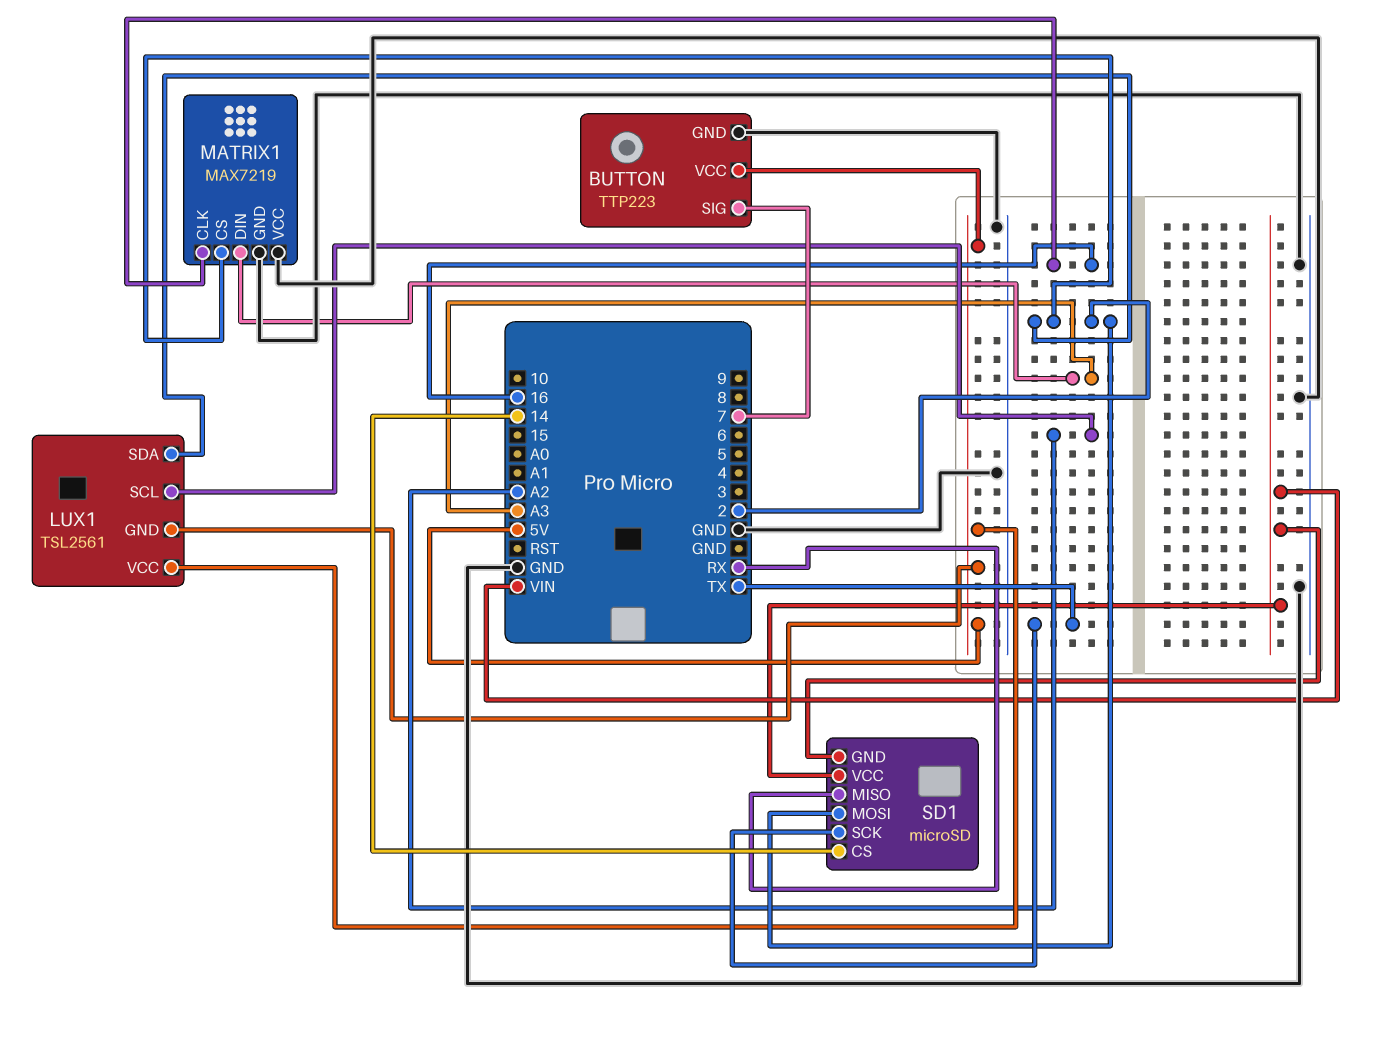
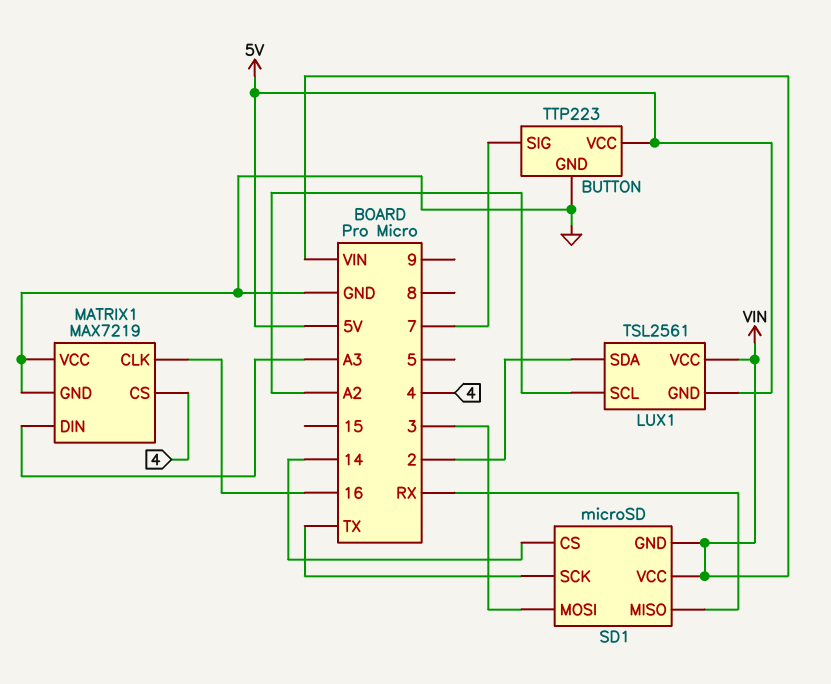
LUX1 pin VCC: 5V -> VIN
MATRIX1 pin CS: 2 -> 4
SD1 pin MOSI: 2 -> 3

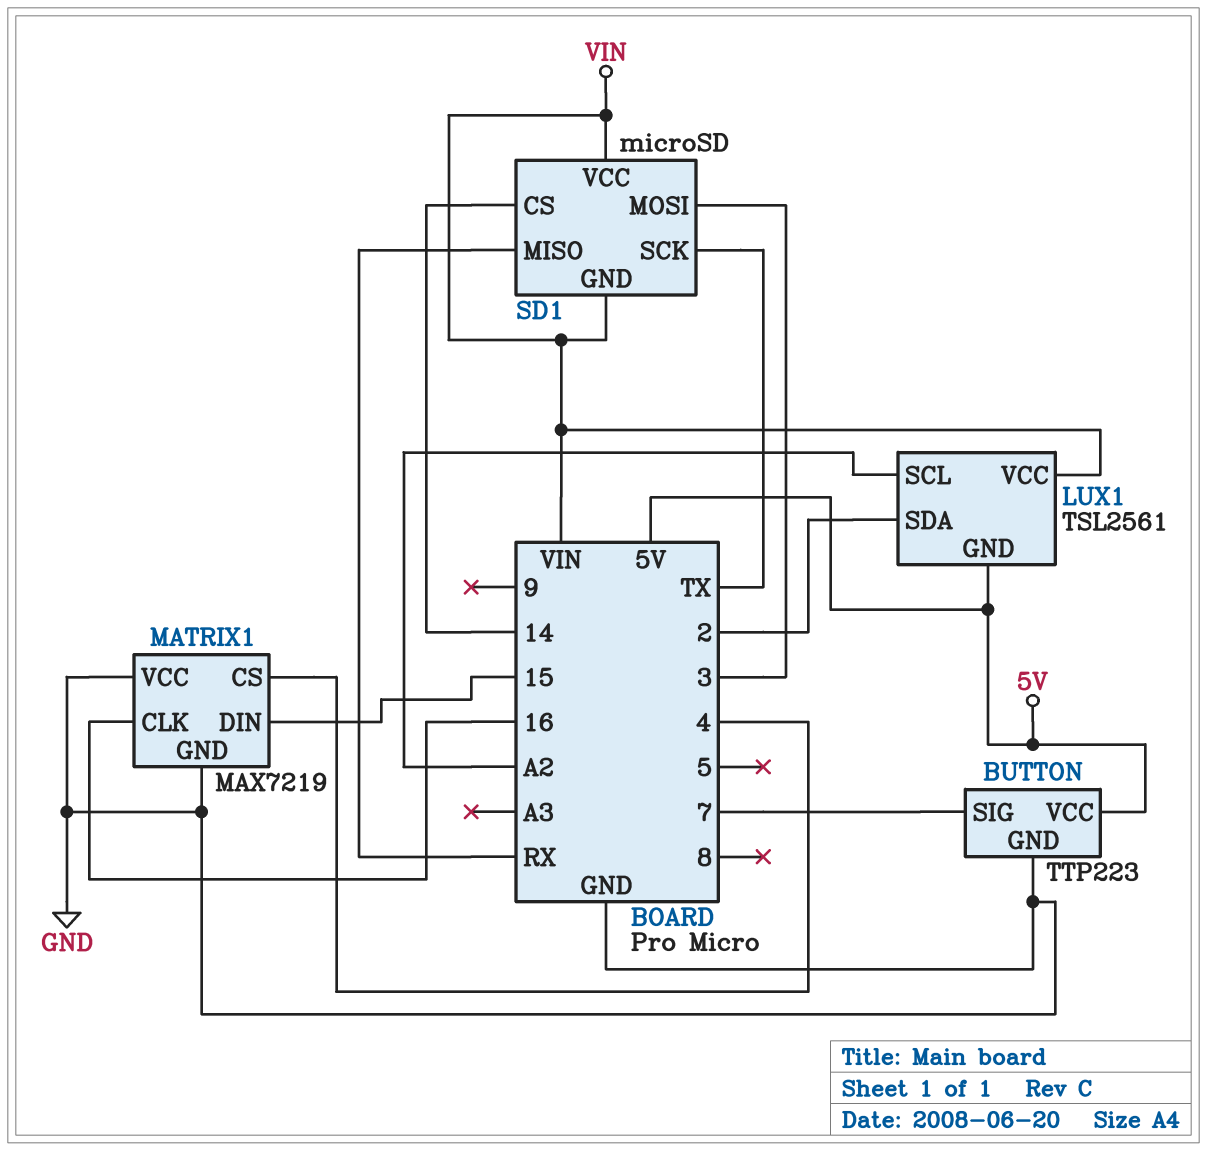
MATRIX1 pin DIN: A3 -> 15

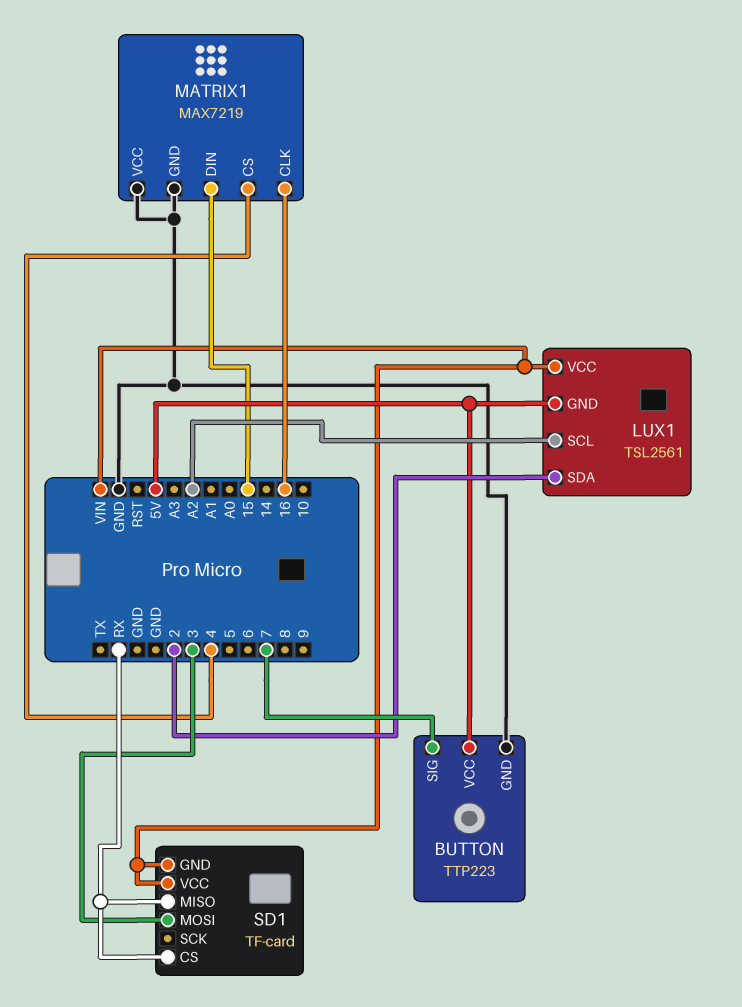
SD1: microSD -> TF-card
SD1 pin CS: 14 -> RX
SD1 pin SCK: TX -> none

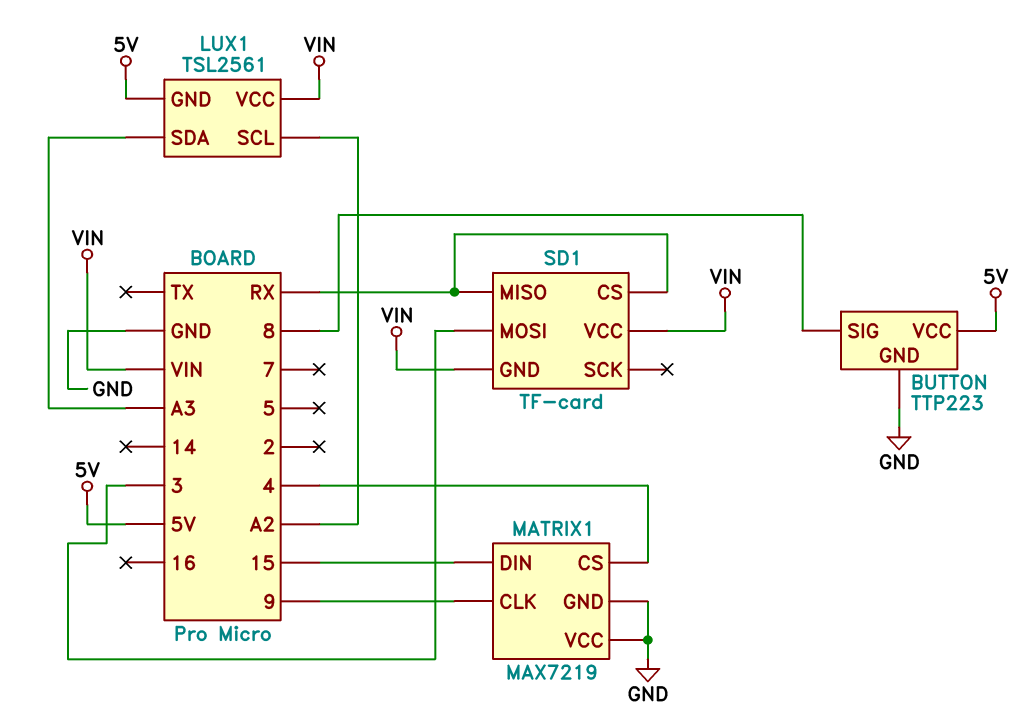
BUTTON pin SIG: 7 -> 8
LUX1 pin SDA: 2 -> A3
MATRIX1 pin CLK: 16 -> 9

